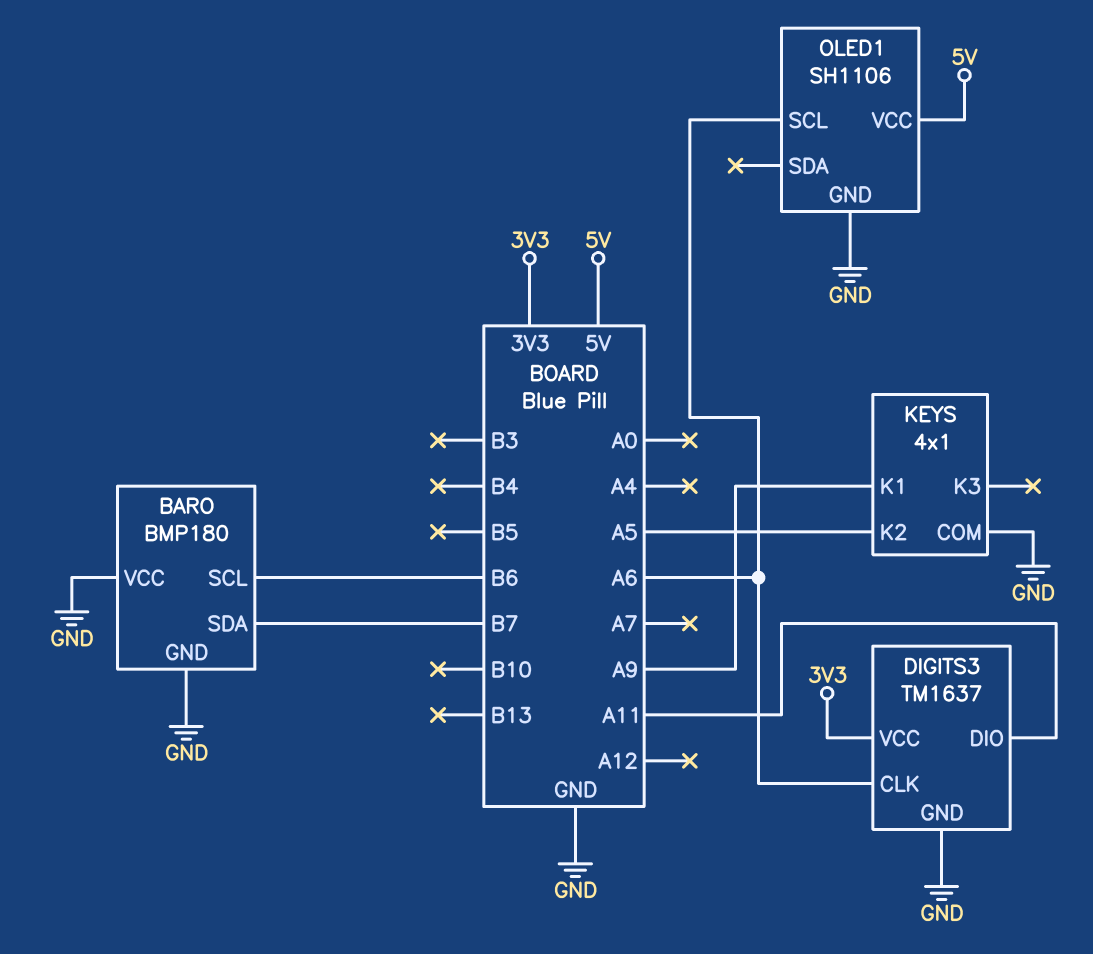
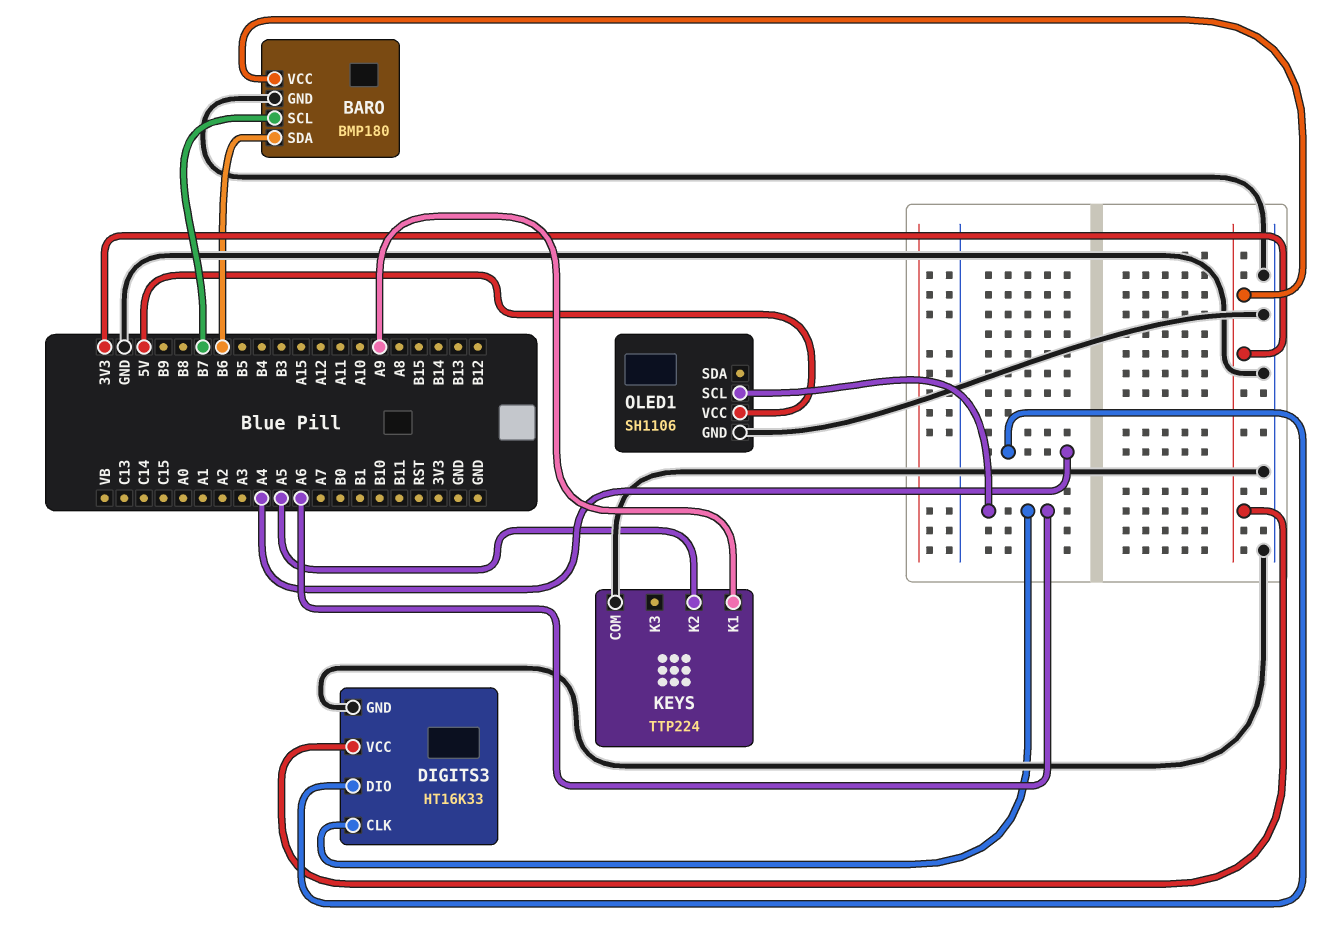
BARO pin SCL: B6 -> B7
BARO pin SDA: B7 -> B6
BARO pin VCC: GND -> 3V3
DIGITS3: TM1637 -> HT16K33
DIGITS3 pin DIO: A11 -> A4
KEYS: 4x1 -> TTP224

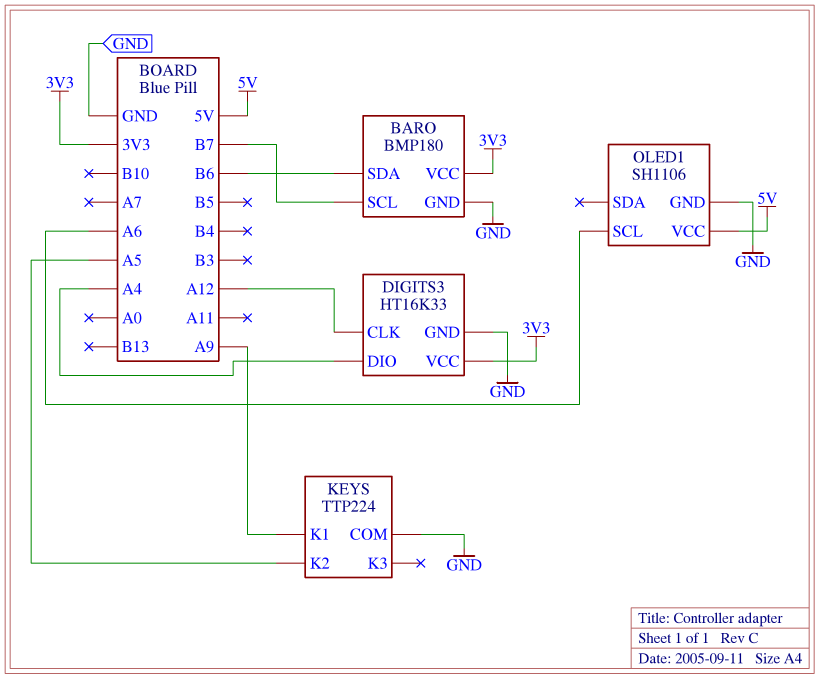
DIGITS3 pin CLK: A6 -> A12

